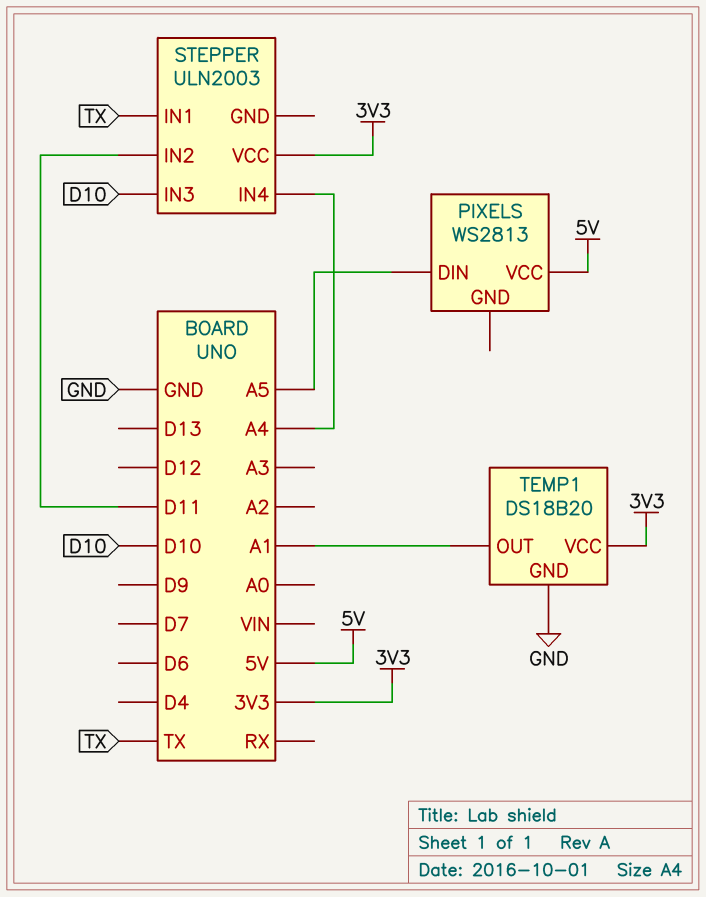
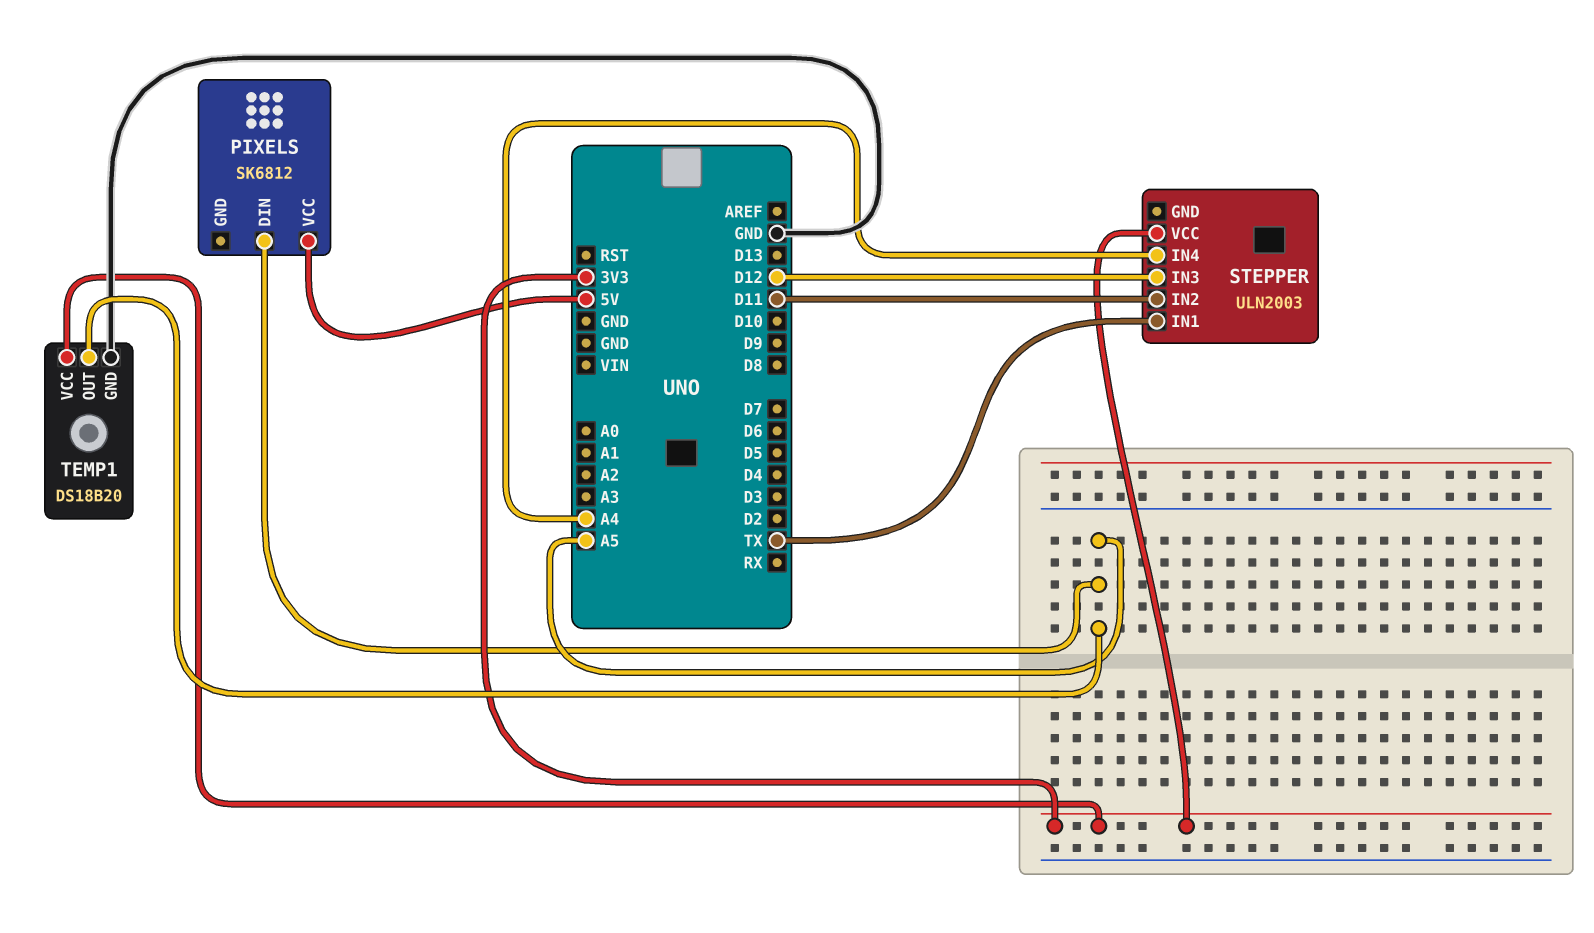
PIXELS: WS2813 -> SK6812
STEPPER pin IN3: D10 -> D12
TEMP1 pin OUT: A1 -> A5

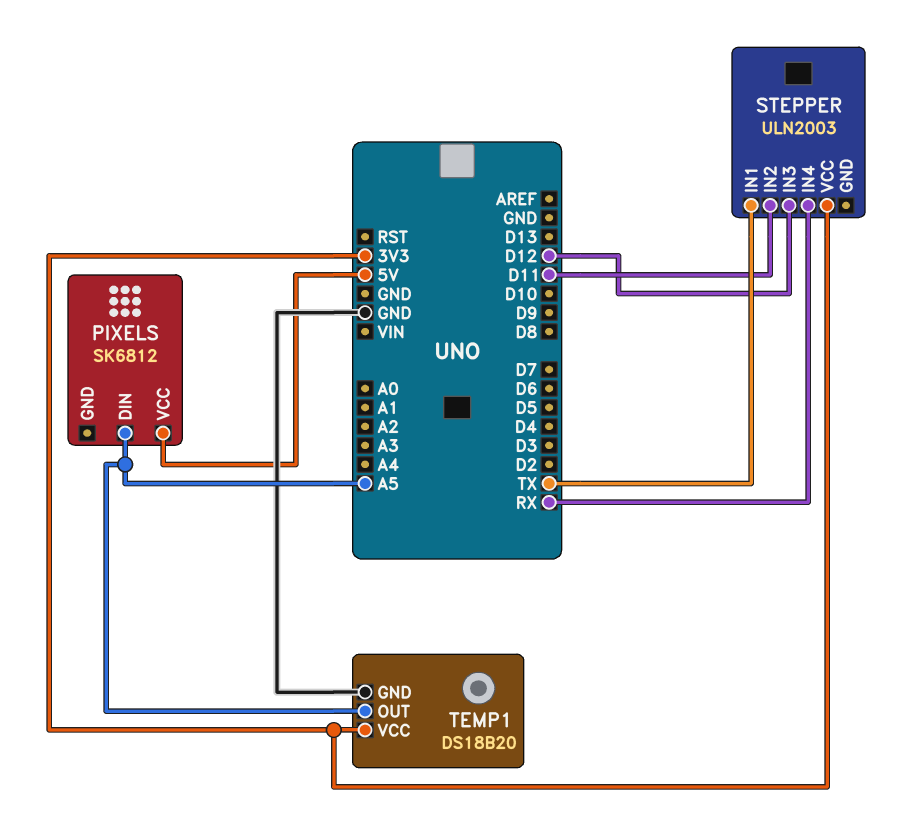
STEPPER pin IN4: A4 -> RX

